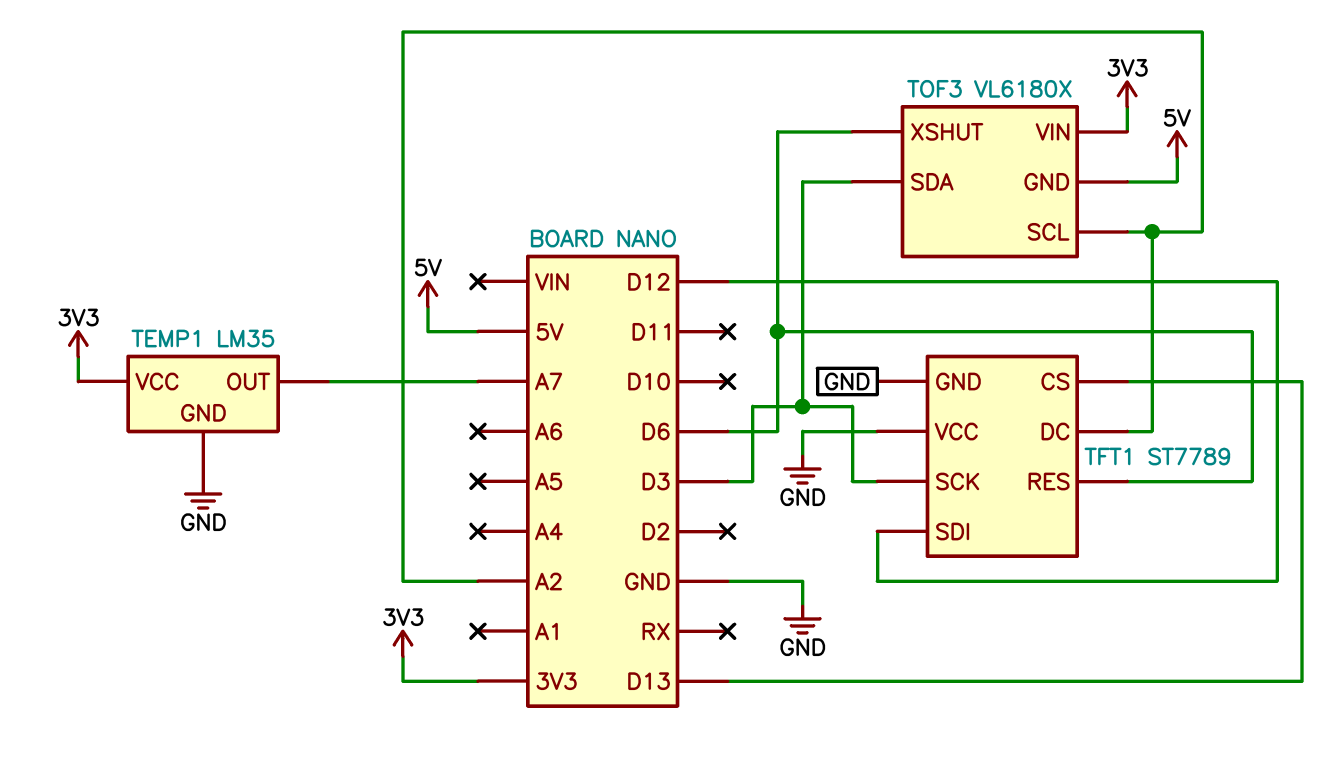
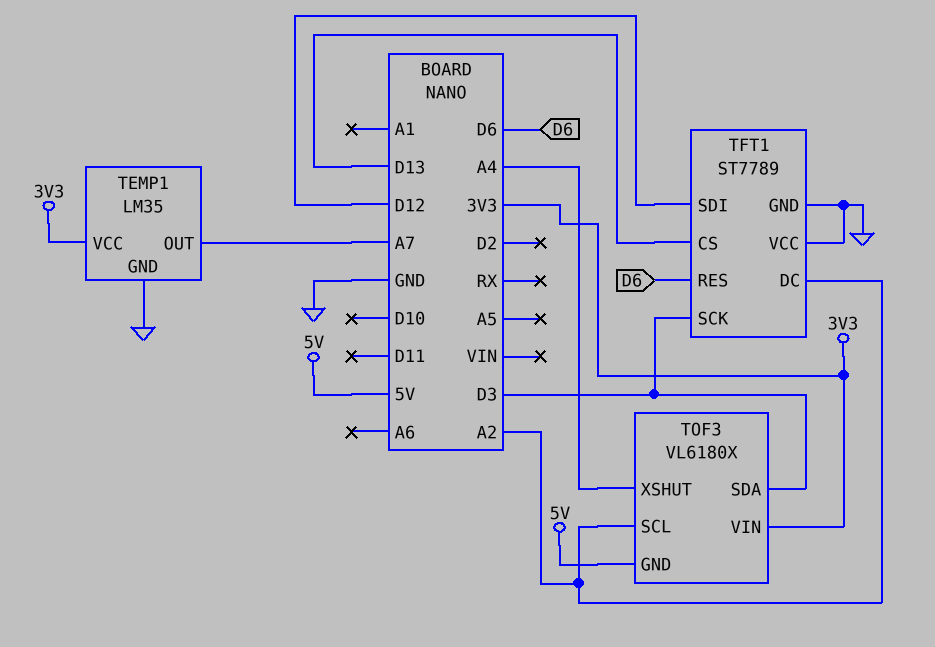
TOF3 pin XSHUT: D6 -> A4

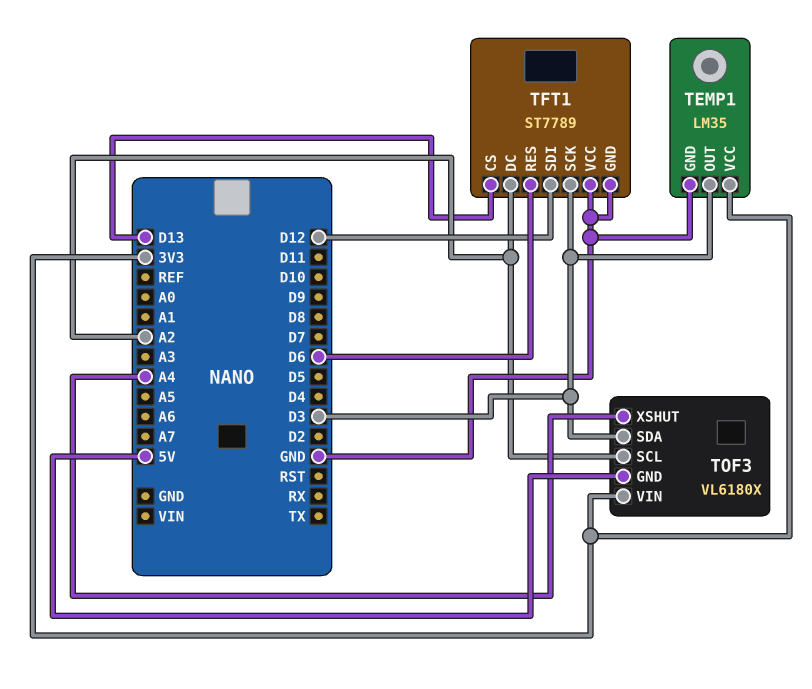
TEMP1 pin OUT: A7 -> D3

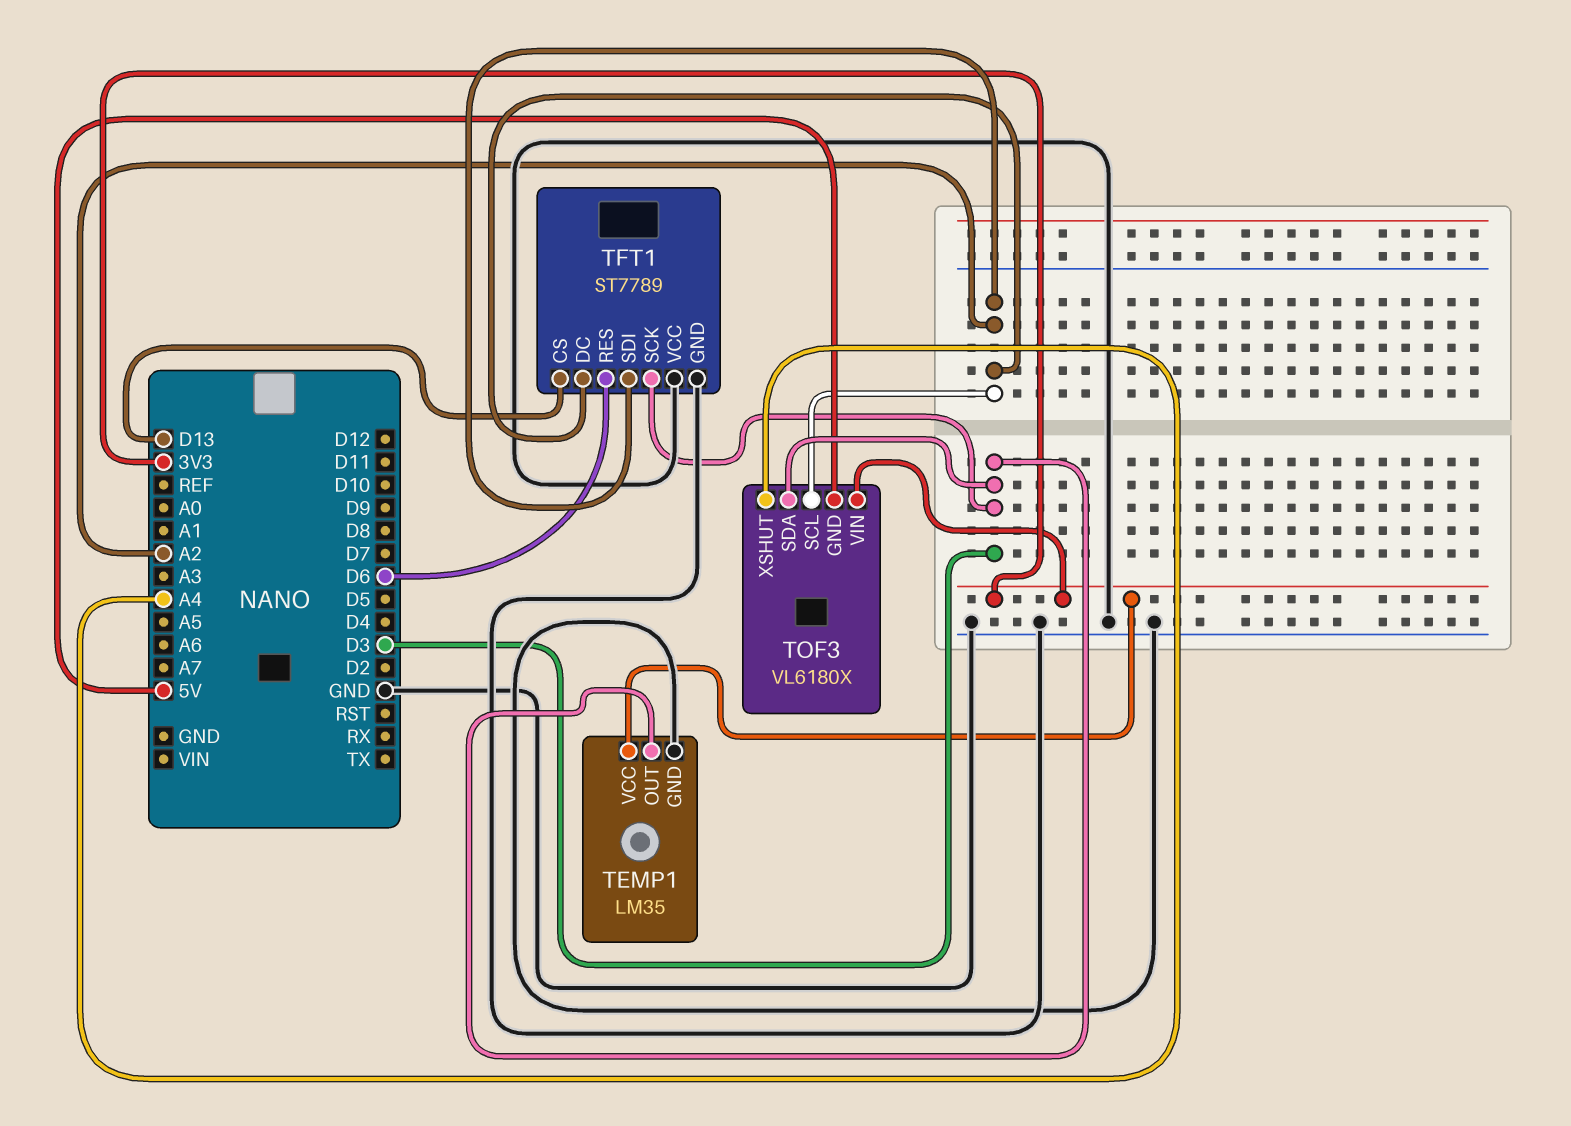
TFT1 pin SDI: D12 -> A2

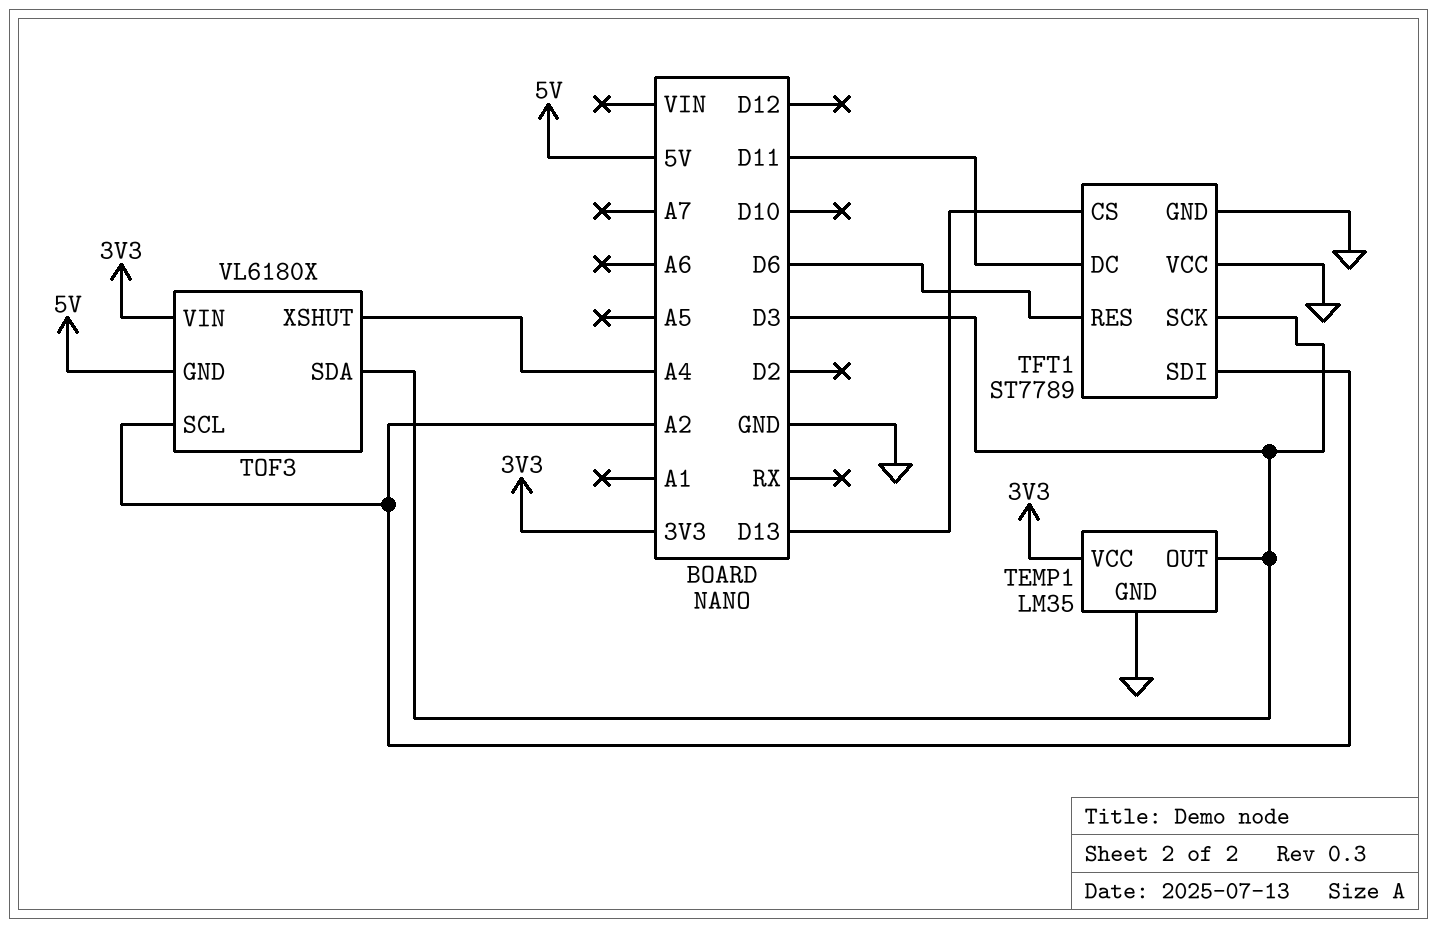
TFT1 pin DC: A2 -> D11

